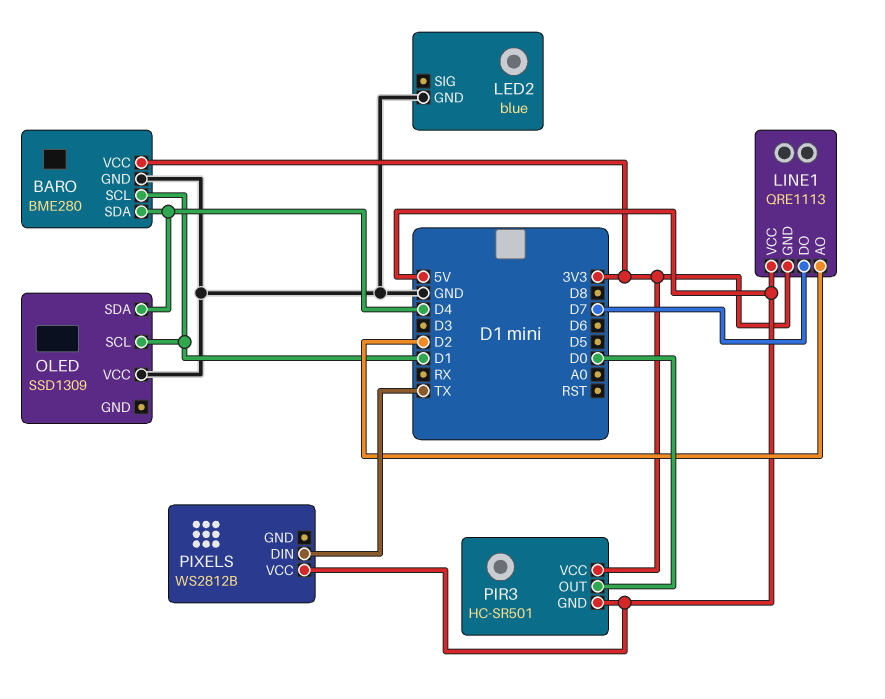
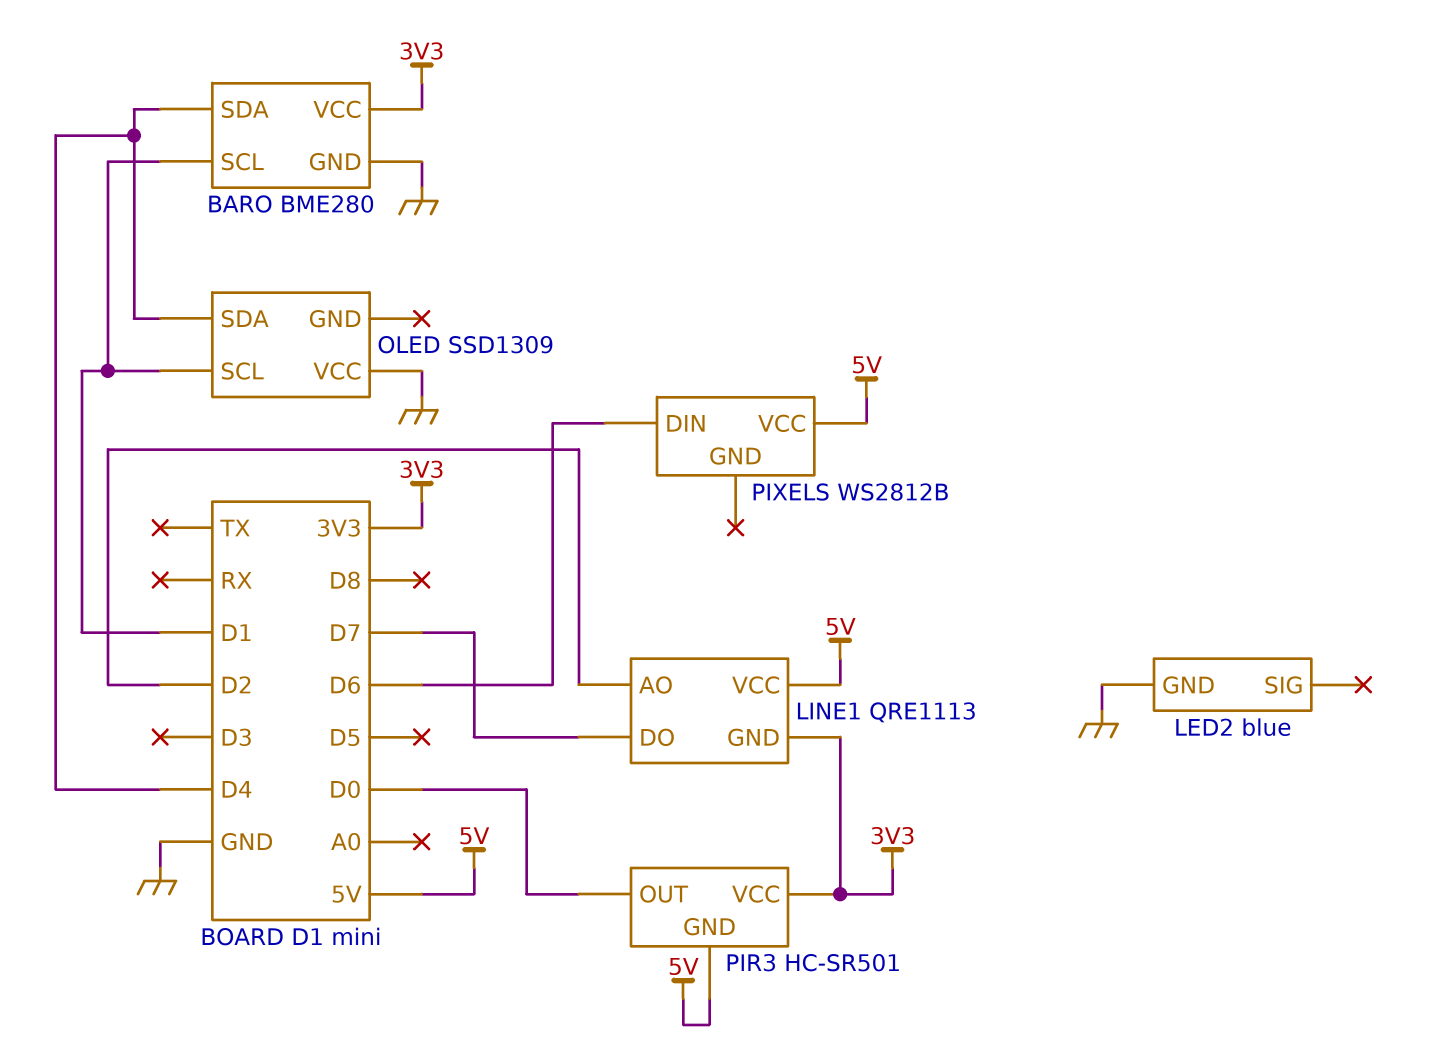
PIXELS pin DIN: TX -> D6

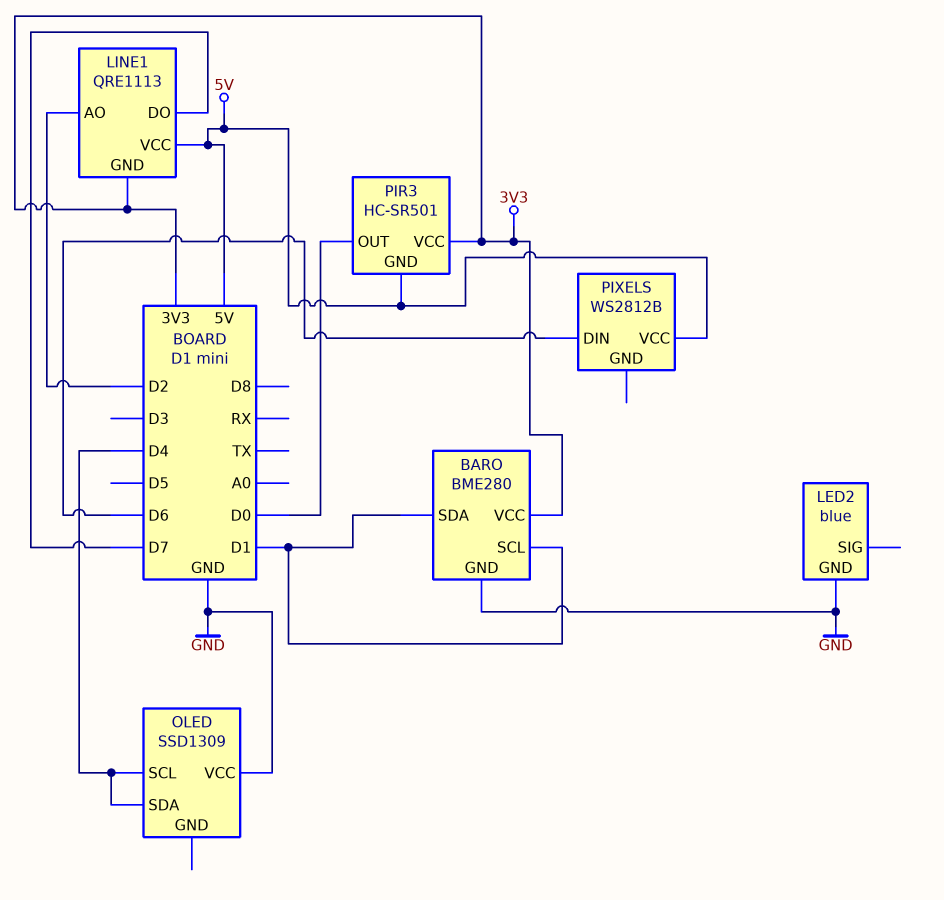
BARO pin SDA: D4 -> D1
OLED pin SCL: D1 -> D4

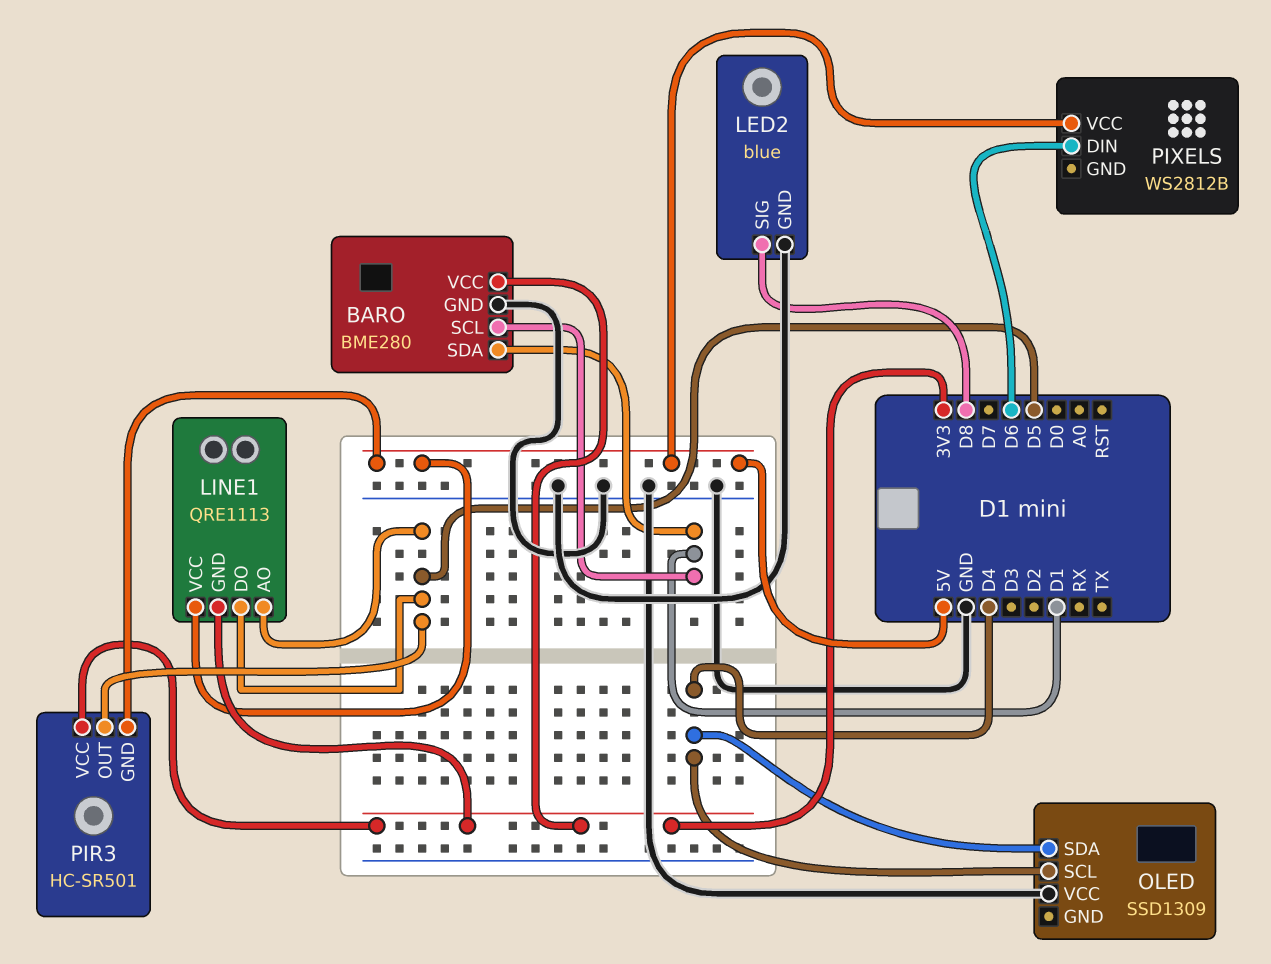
LED2 pin SIG: none -> D8
LINE1 pin AO: D2 -> D5
LINE1 pin DO: D7 -> D5
PIR3 pin OUT: D0 -> D5

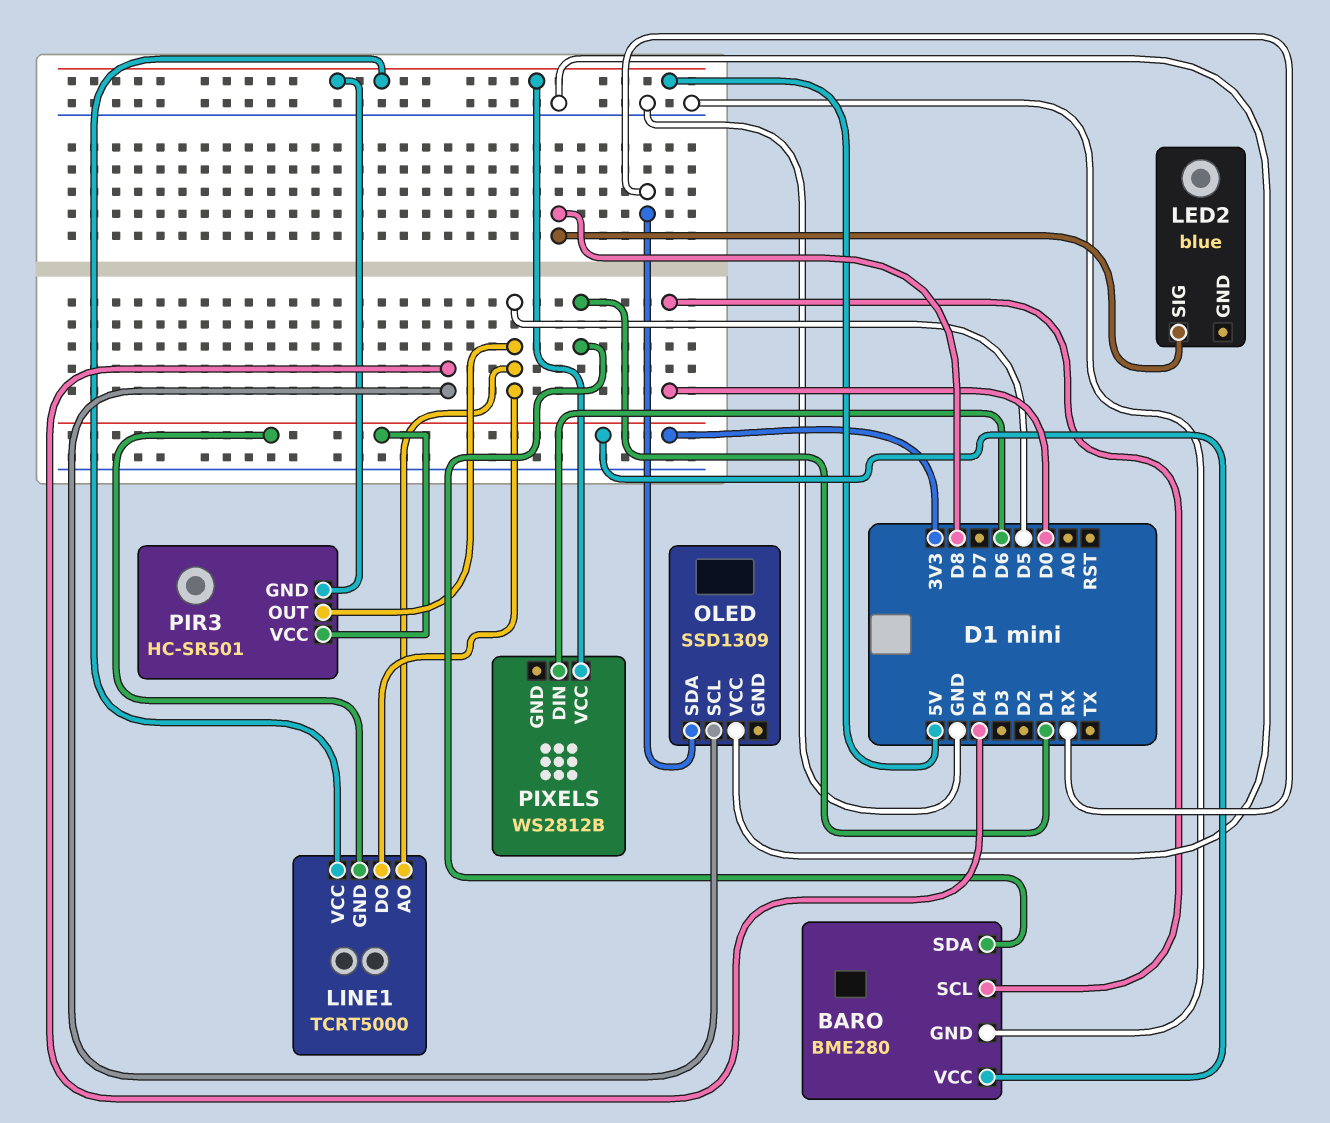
BARO pin SCL: D1 -> D0
LED2 pin GND: GND -> none
LINE1: QRE1113 -> TCRT5000
OLED pin SDA: D4 -> RX

